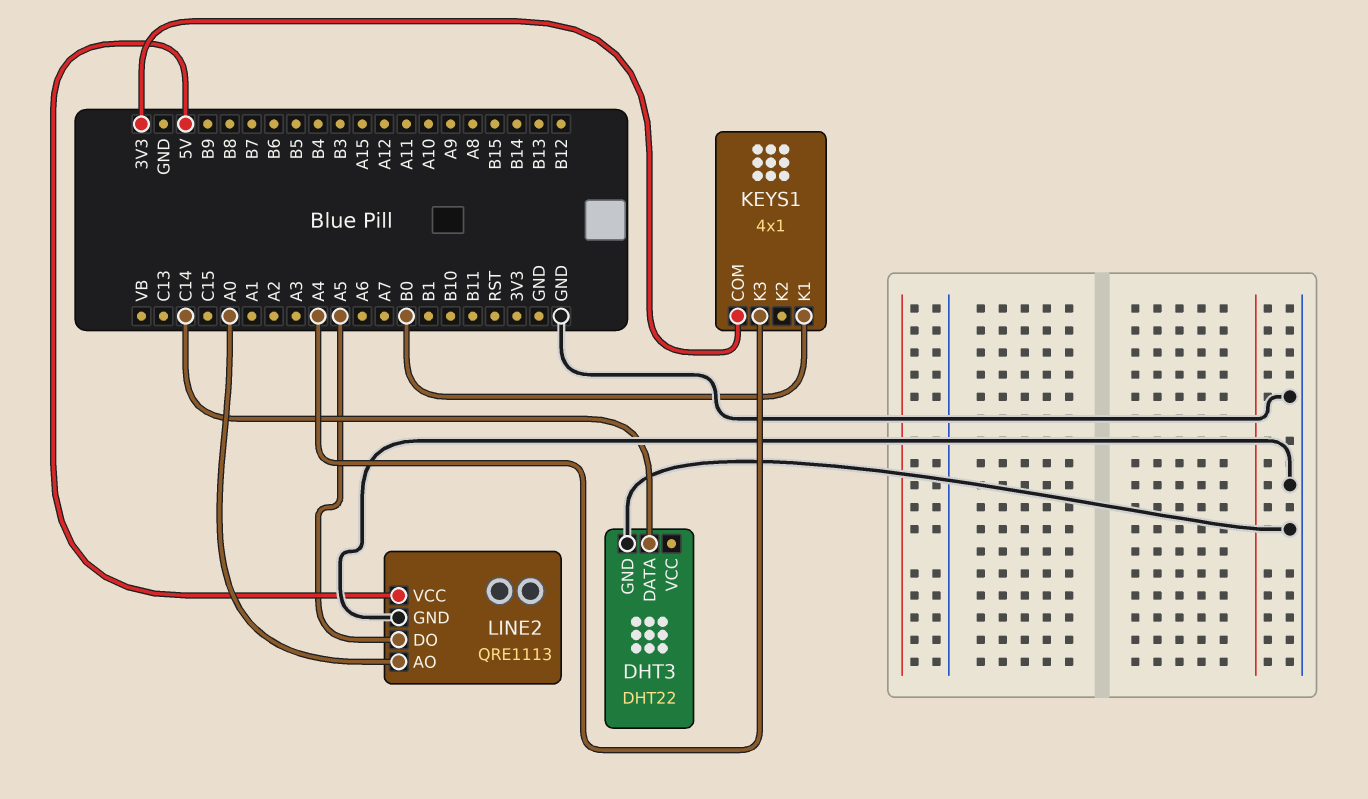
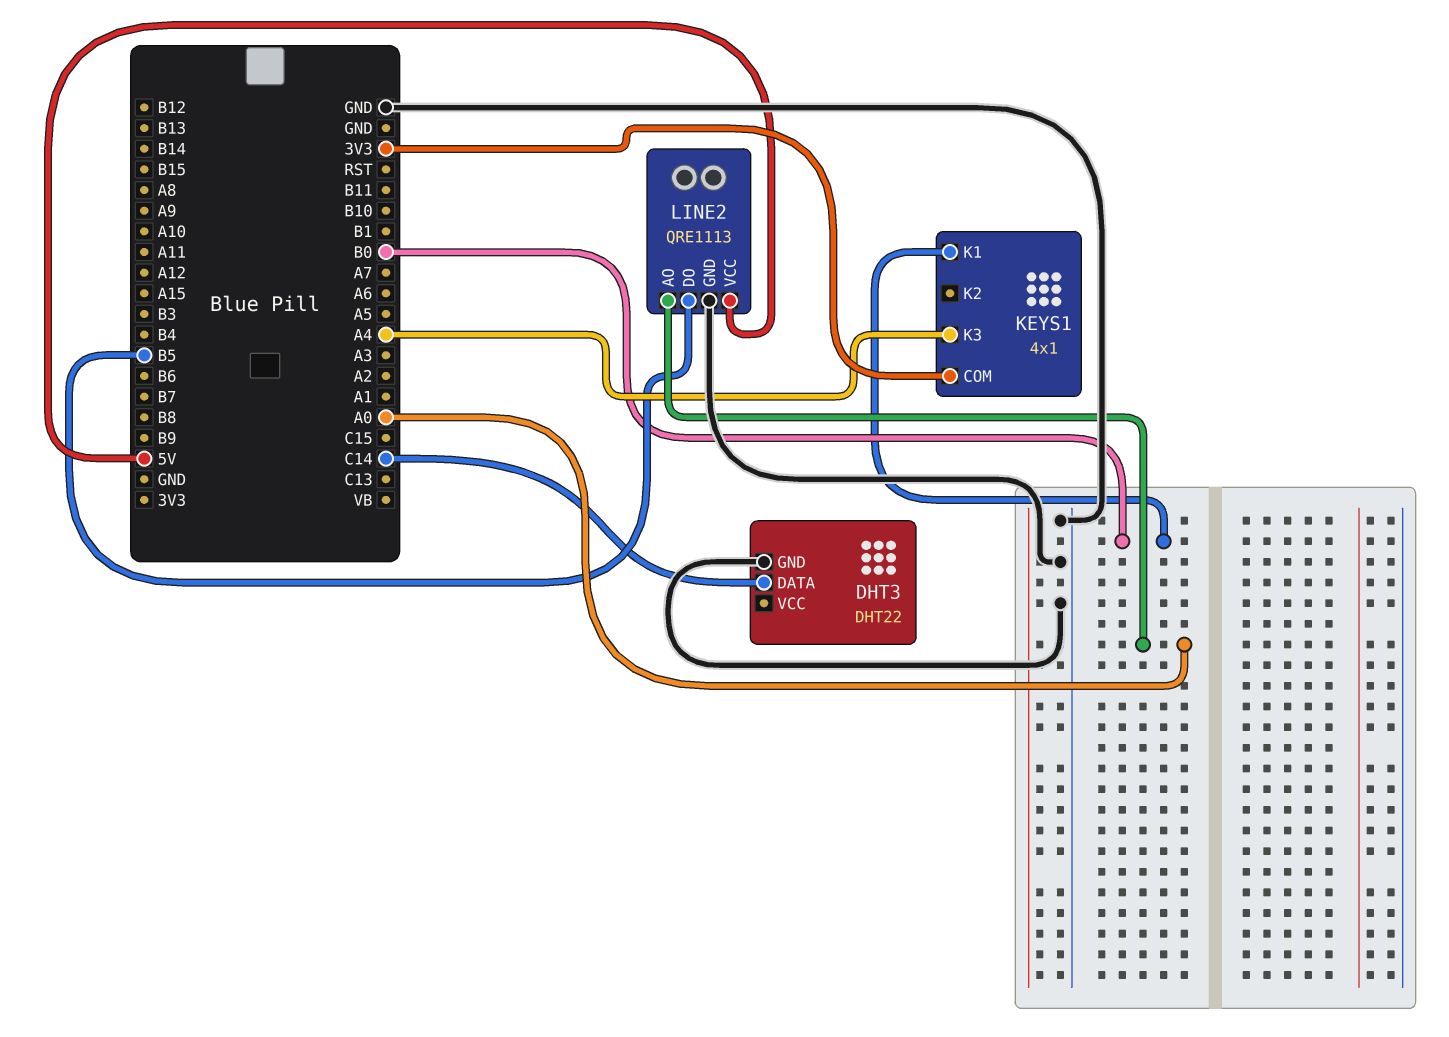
LINE2 pin DO: A5 -> B5

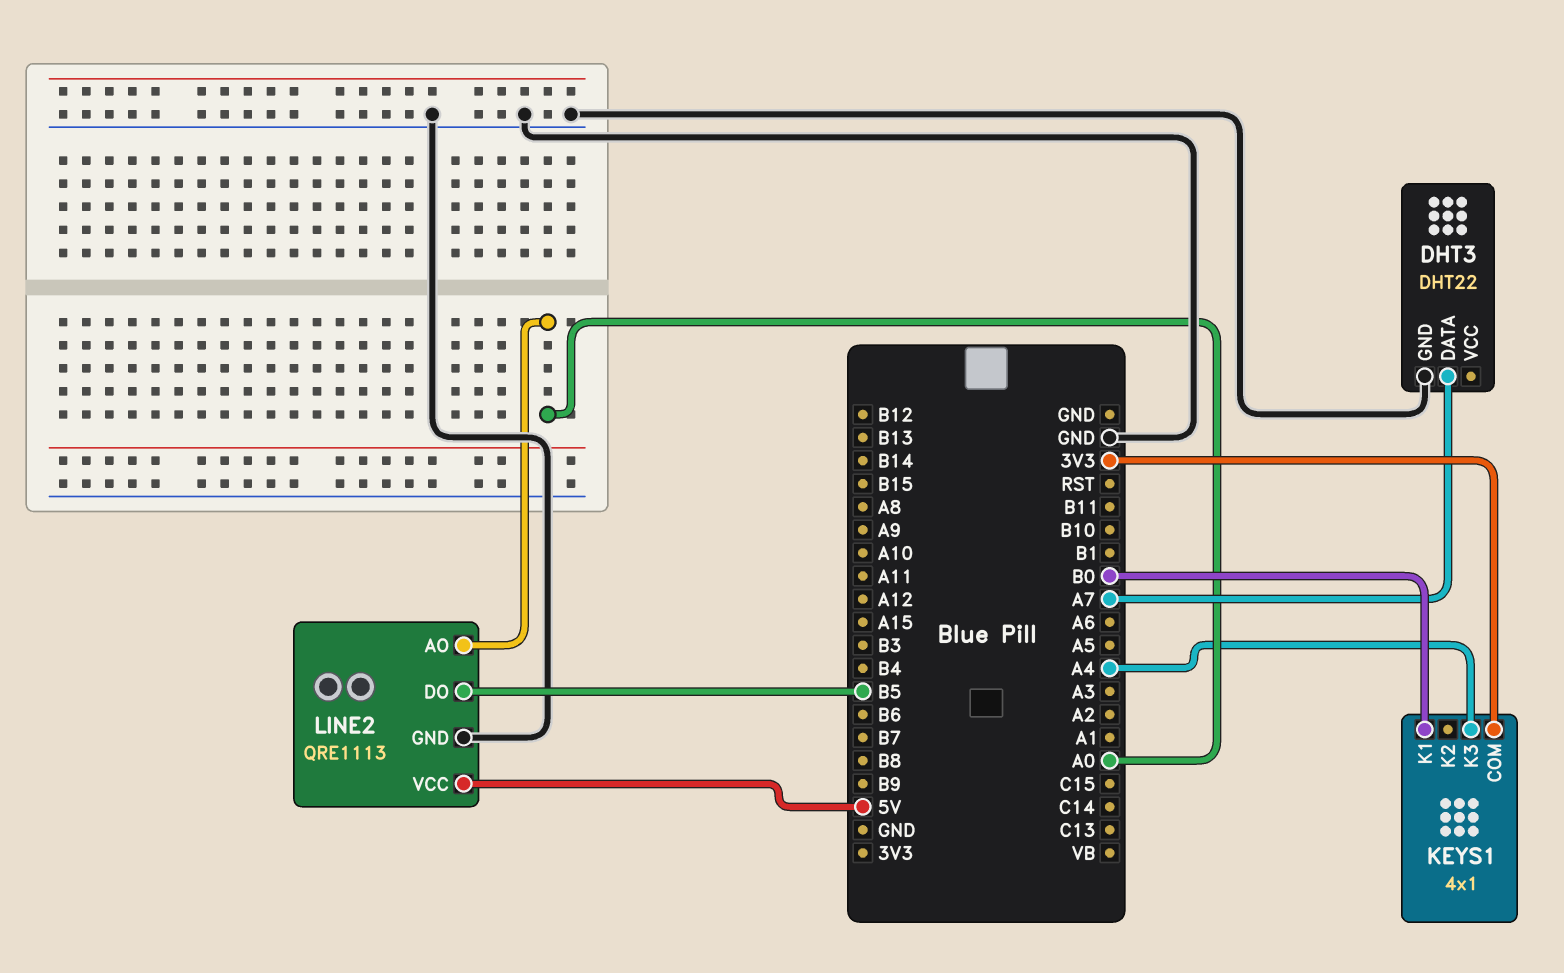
DHT3 pin DATA: C14 -> A7

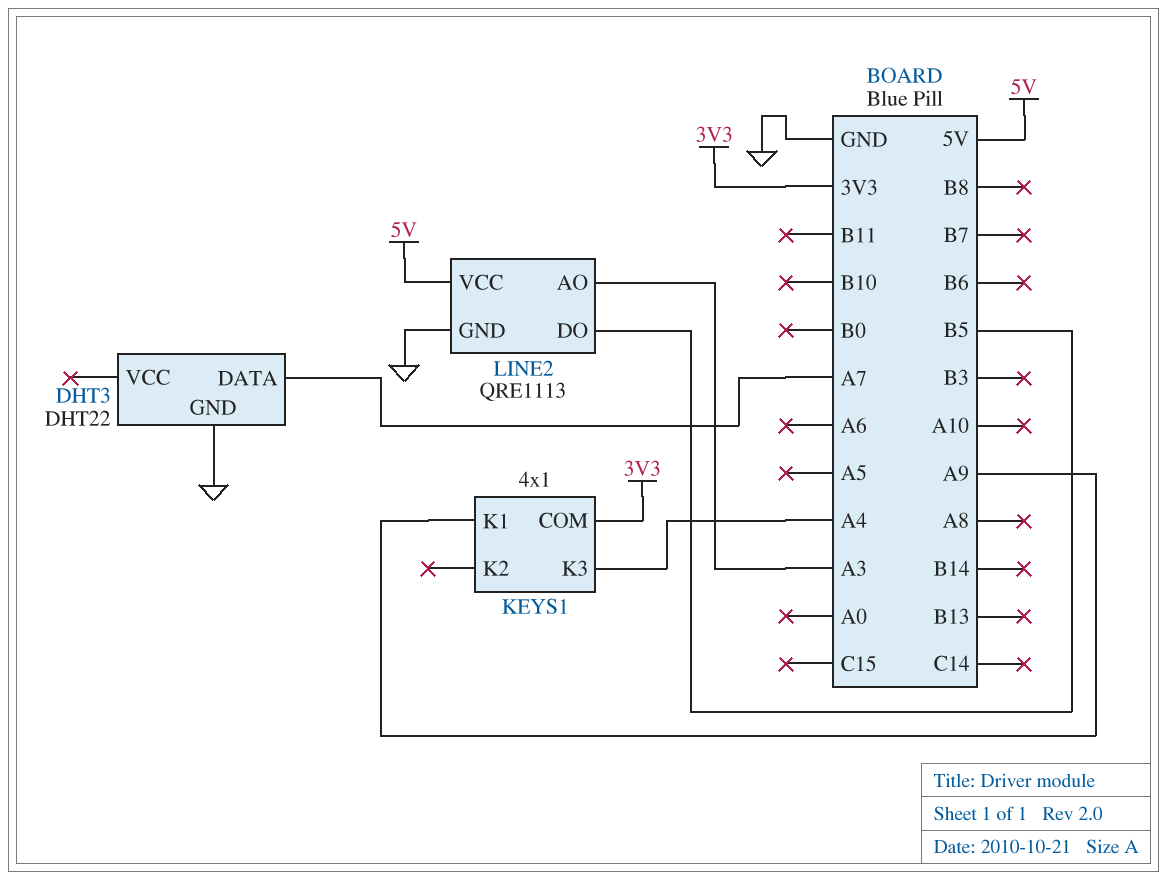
KEYS1 pin K1: B0 -> A9
LINE2 pin AO: A0 -> A3

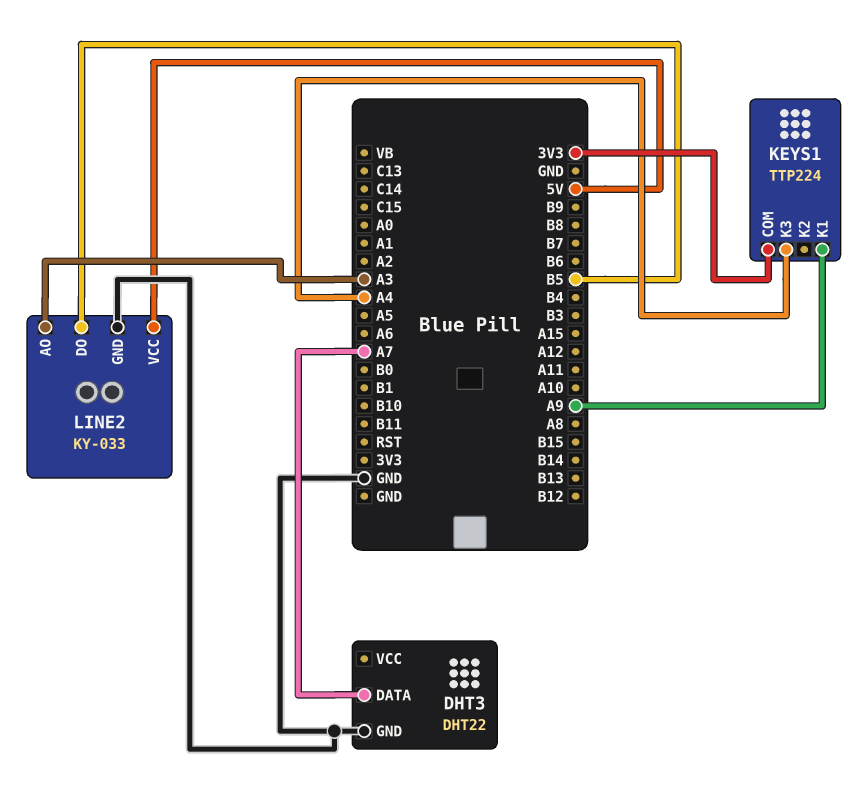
KEYS1: 4x1 -> TTP224
LINE2: QRE1113 -> KY-033

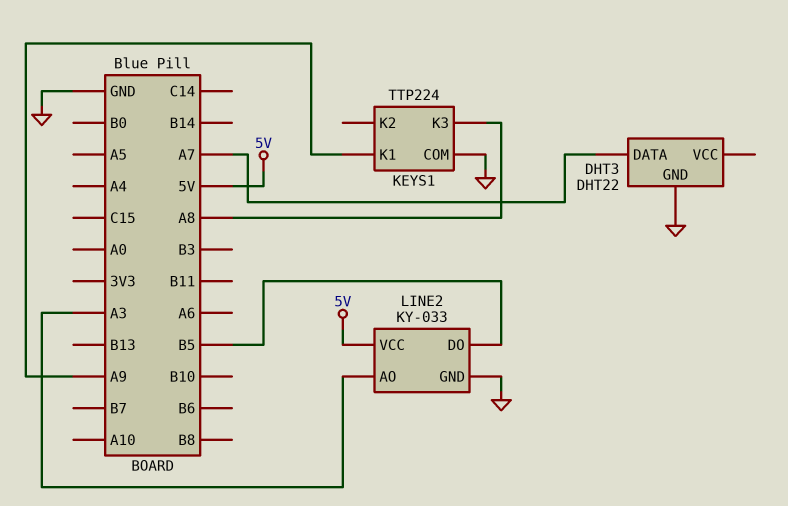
KEYS1 pin COM: 3V3 -> GND
KEYS1 pin K3: A4 -> A8

